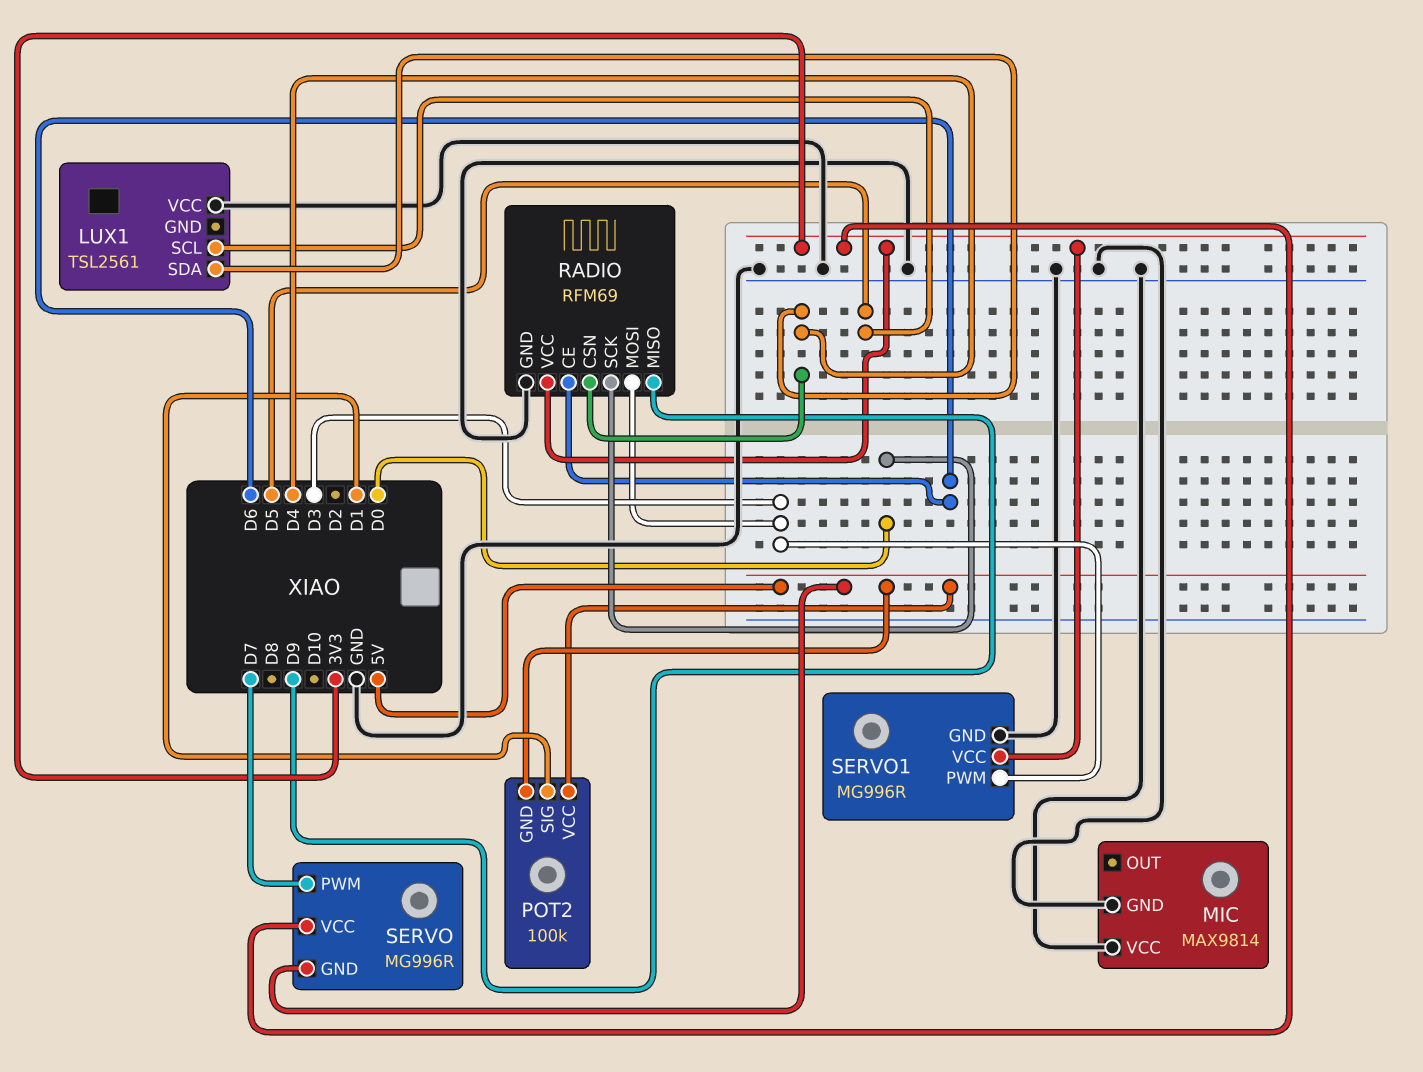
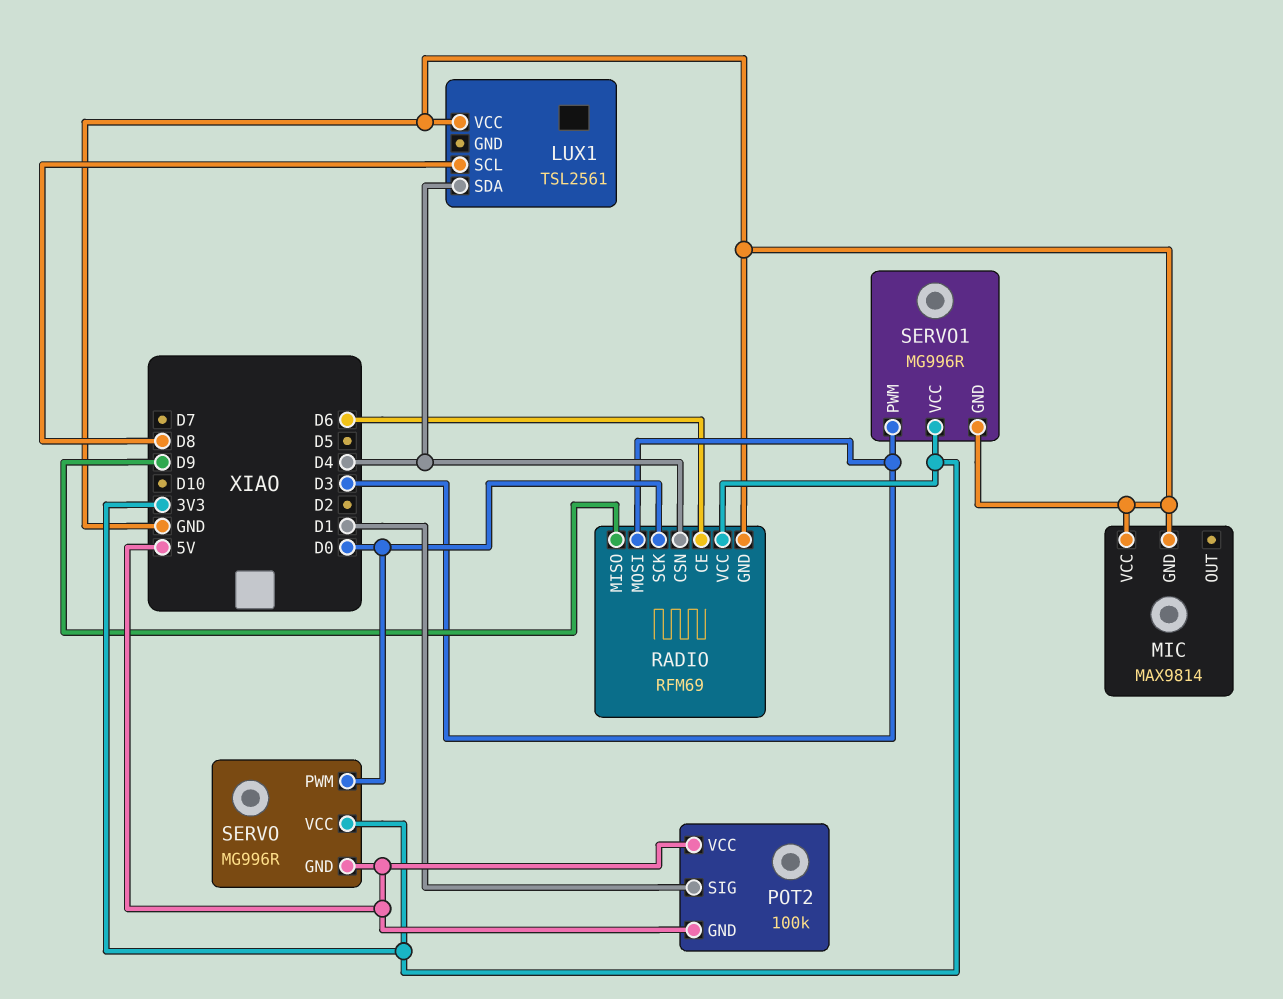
LUX1 pin SCL: D5 -> D8
SERVO pin PWM: D7 -> D0

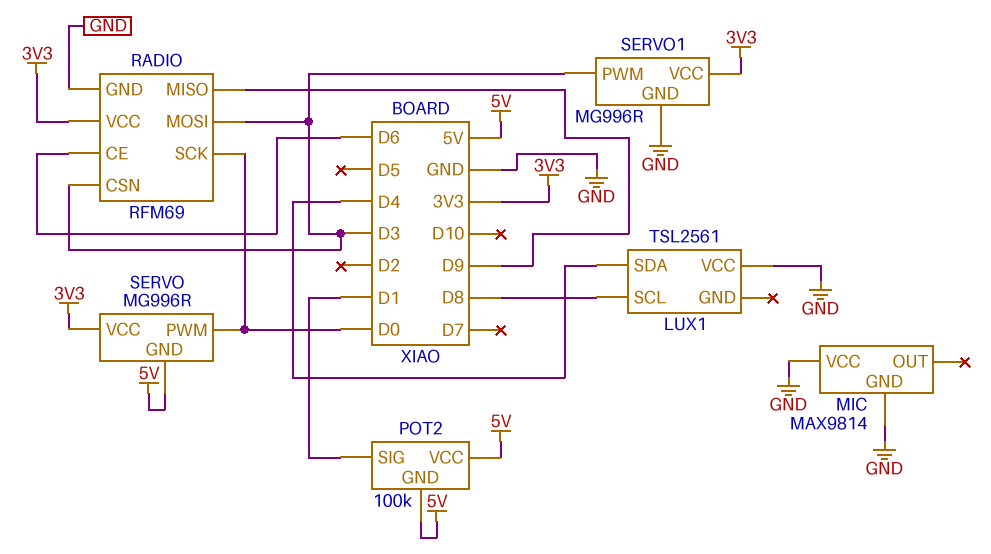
RADIO pin CSN: D4 -> D3

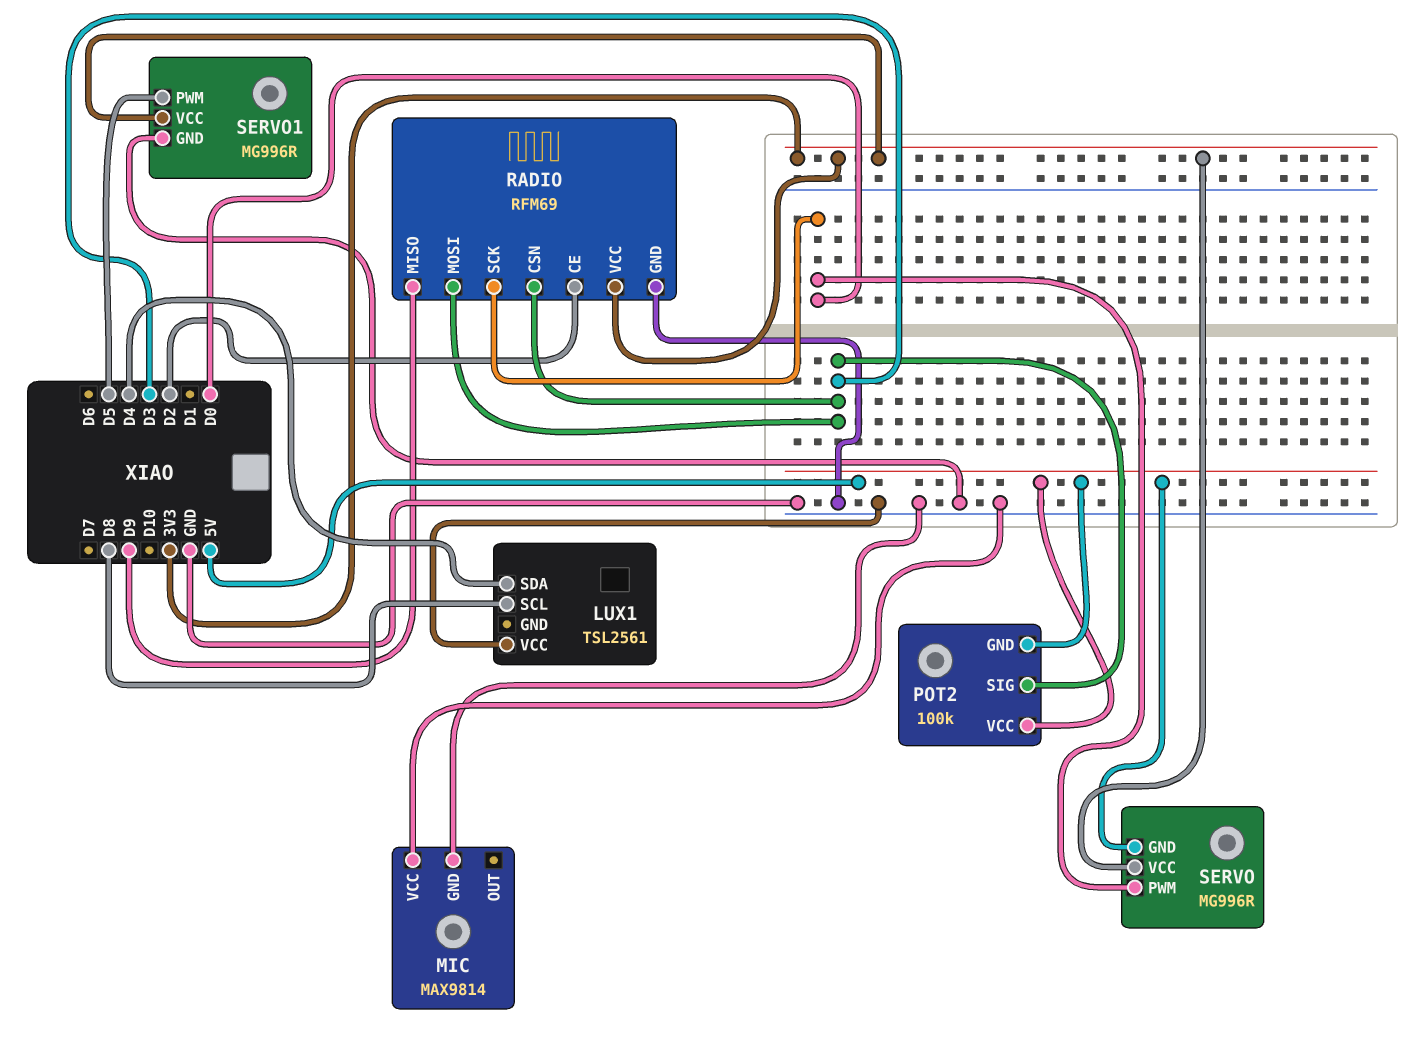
POT2 pin SIG: D1 -> D3
RADIO pin CE: D6 -> D2
SERVO1 pin PWM: D3 -> D5

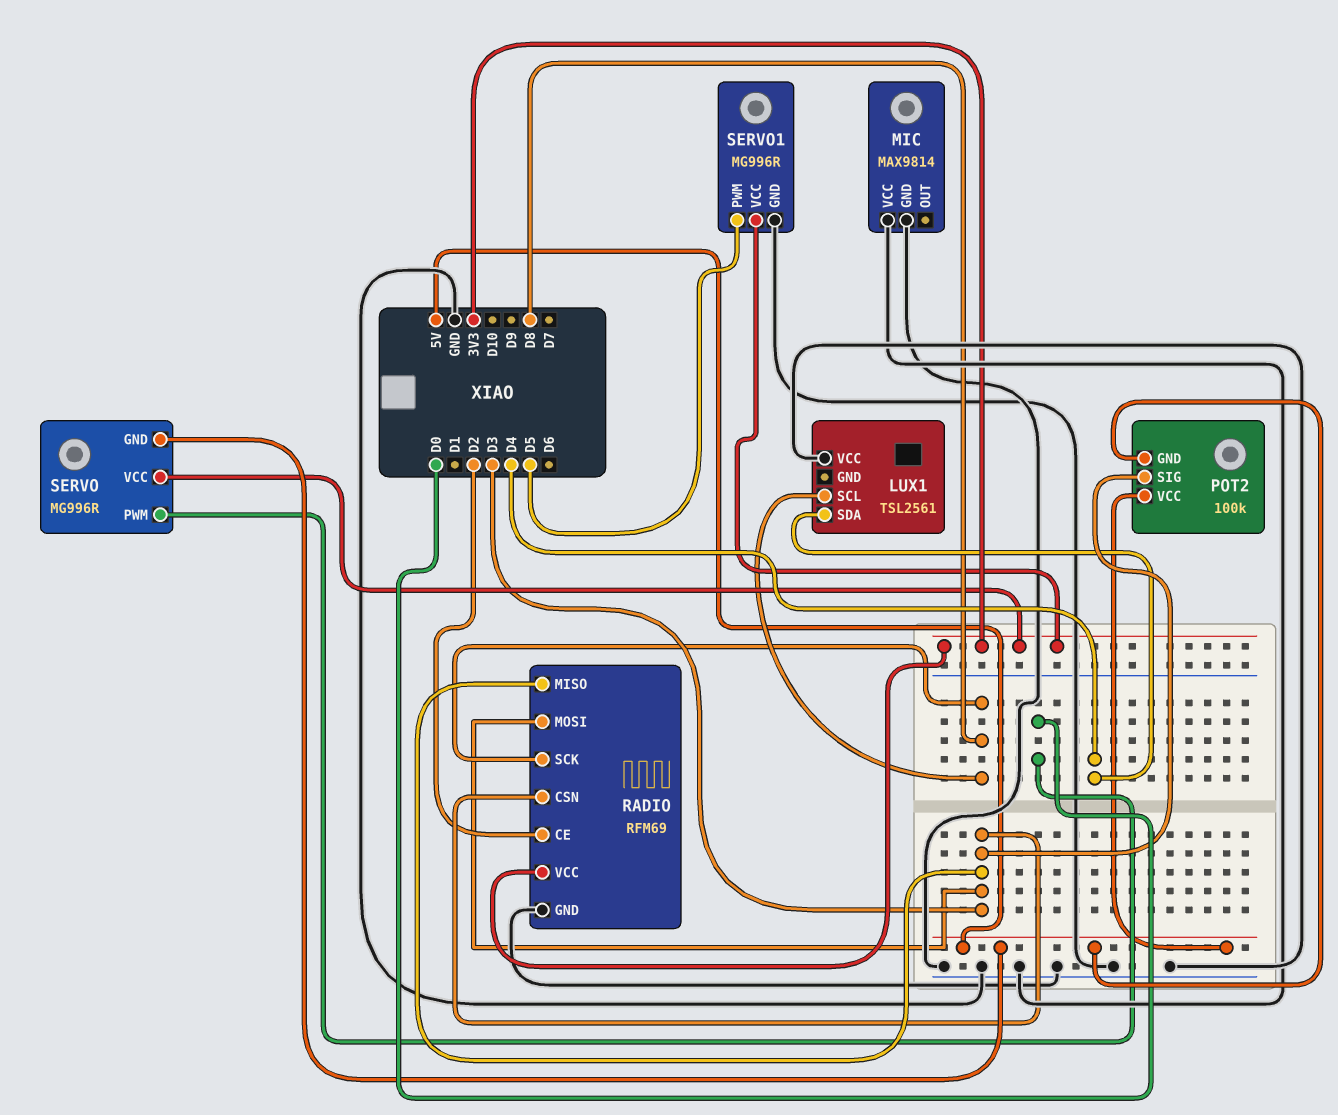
RADIO pin MISO: D9 -> D3
RADIO pin SCK: D0 -> D8

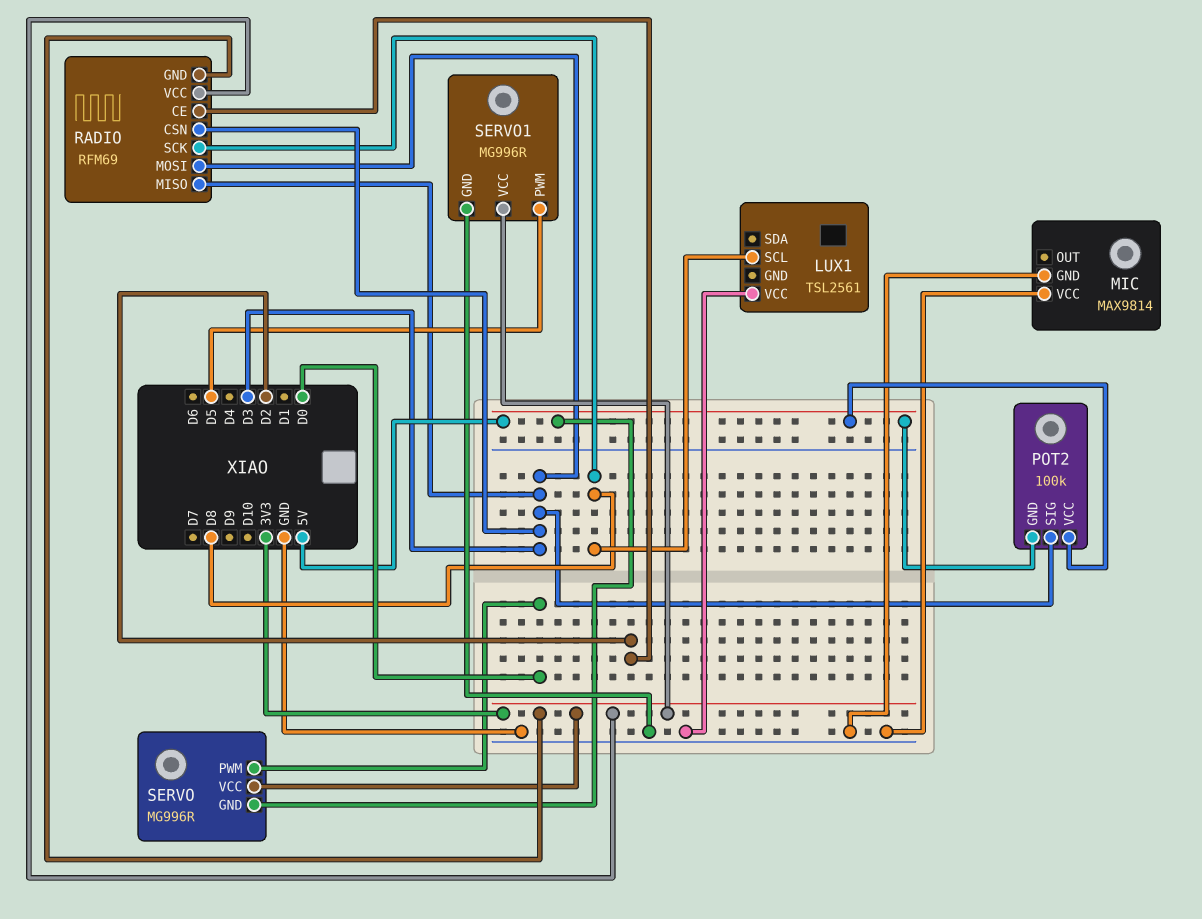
LUX1 pin SDA: D4 -> none
RADIO pin GND: GND -> 3V3

